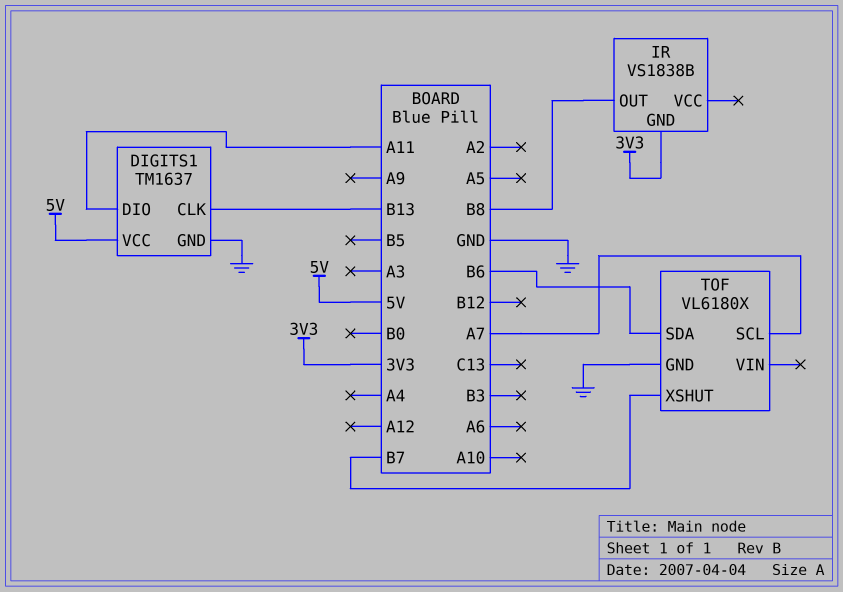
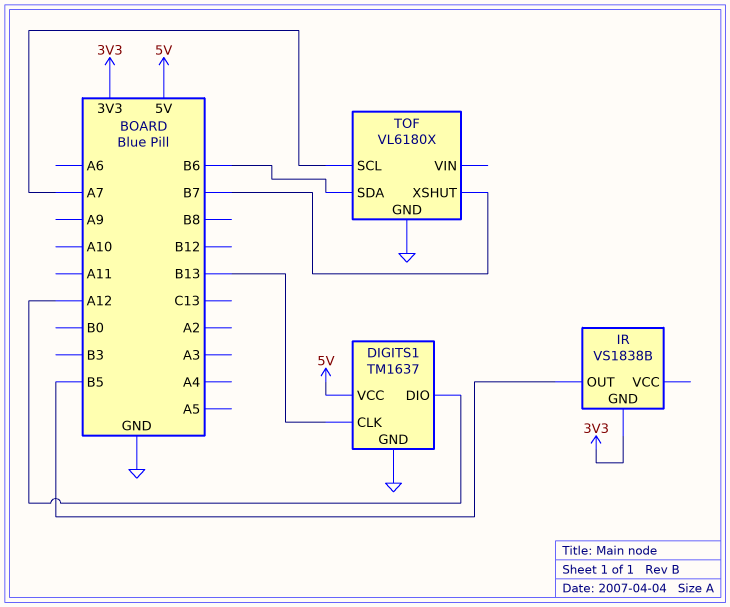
DIGITS1 pin DIO: A11 -> A12
IR pin OUT: B8 -> B5

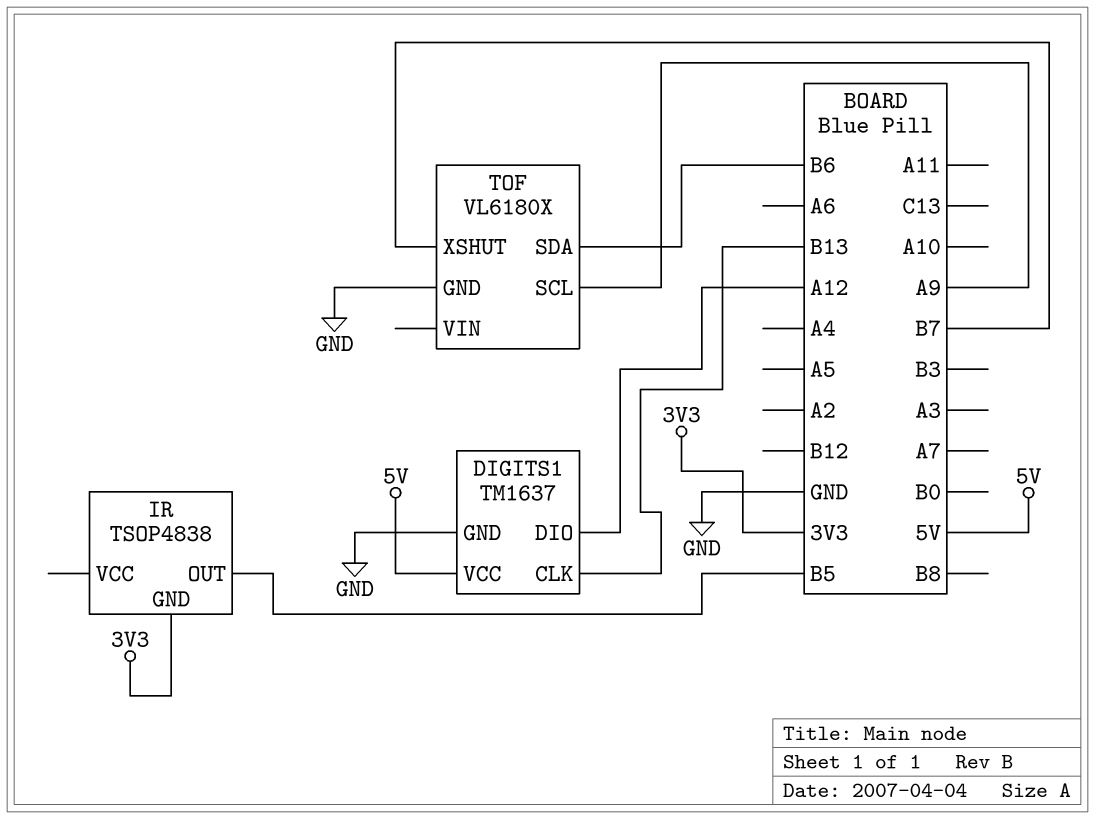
IR: VS1838B -> TSOP4838
TOF pin SCL: A7 -> A9

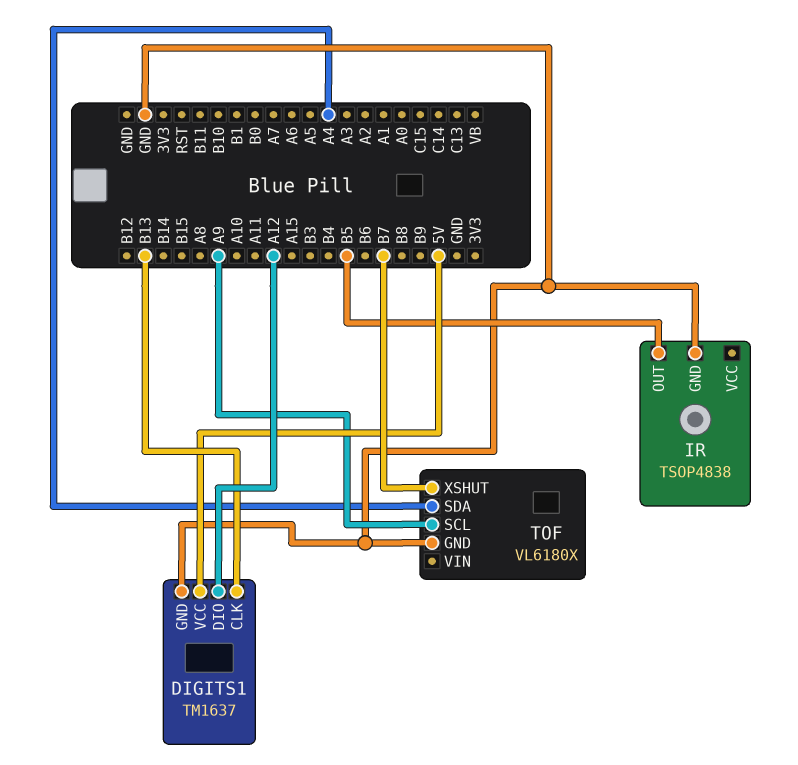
IR pin GND: 3V3 -> GND
TOF pin SDA: B6 -> A4

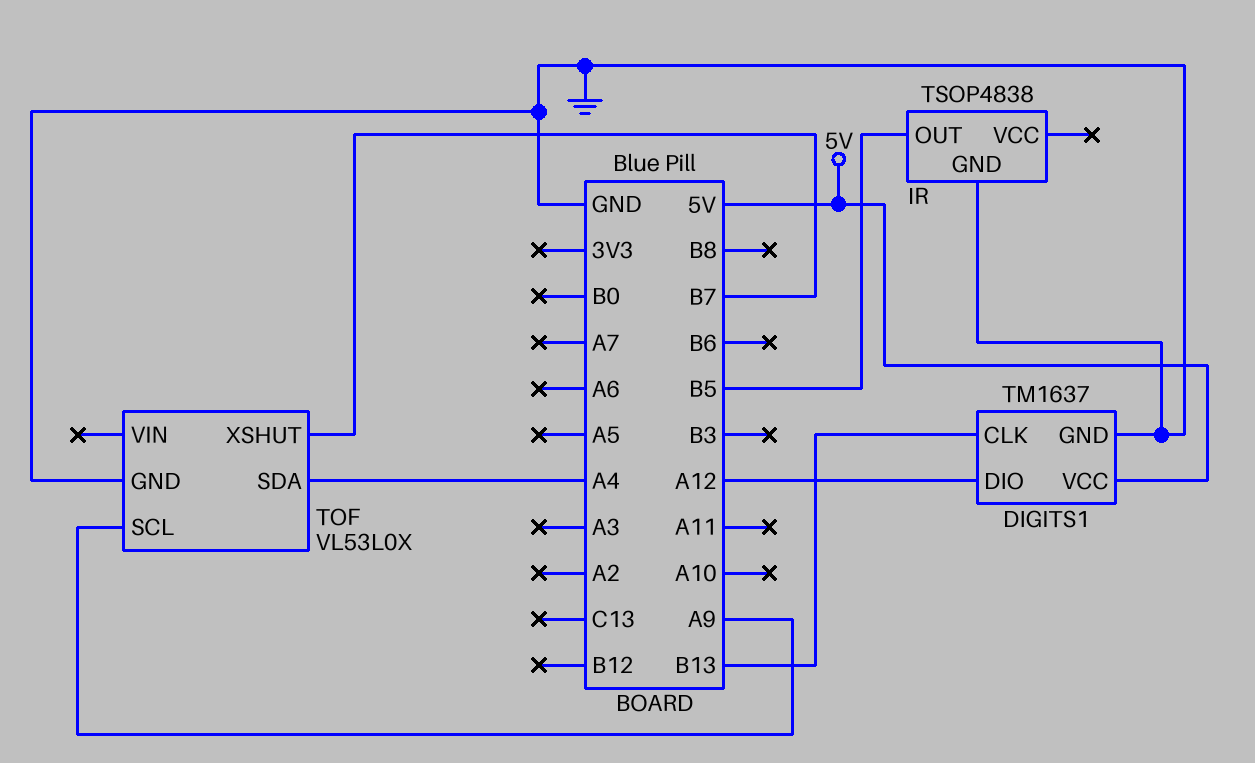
TOF: VL6180X -> VL53L0X

